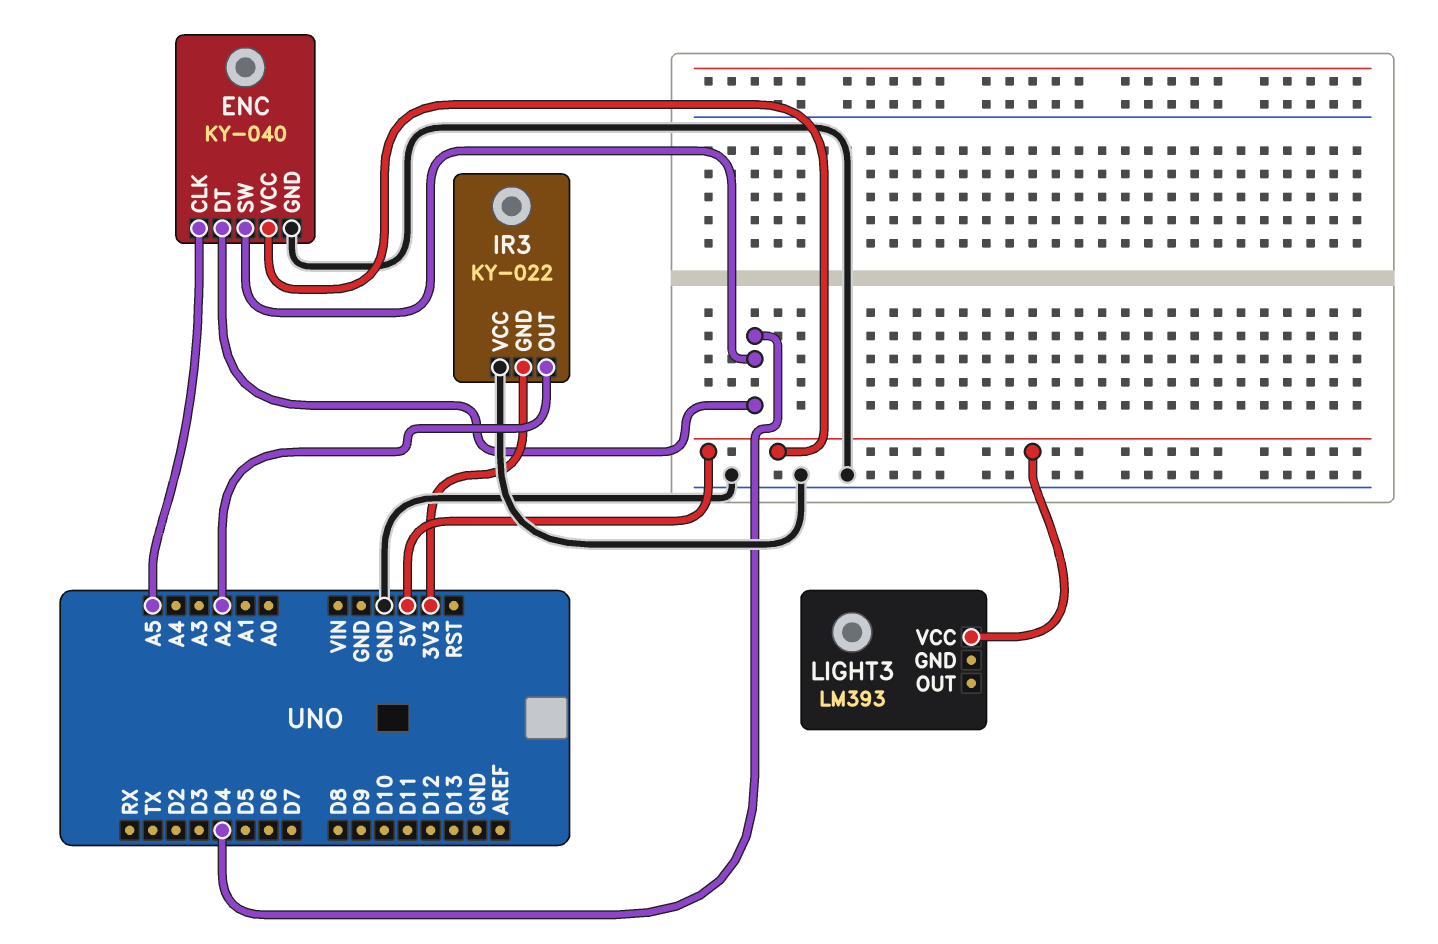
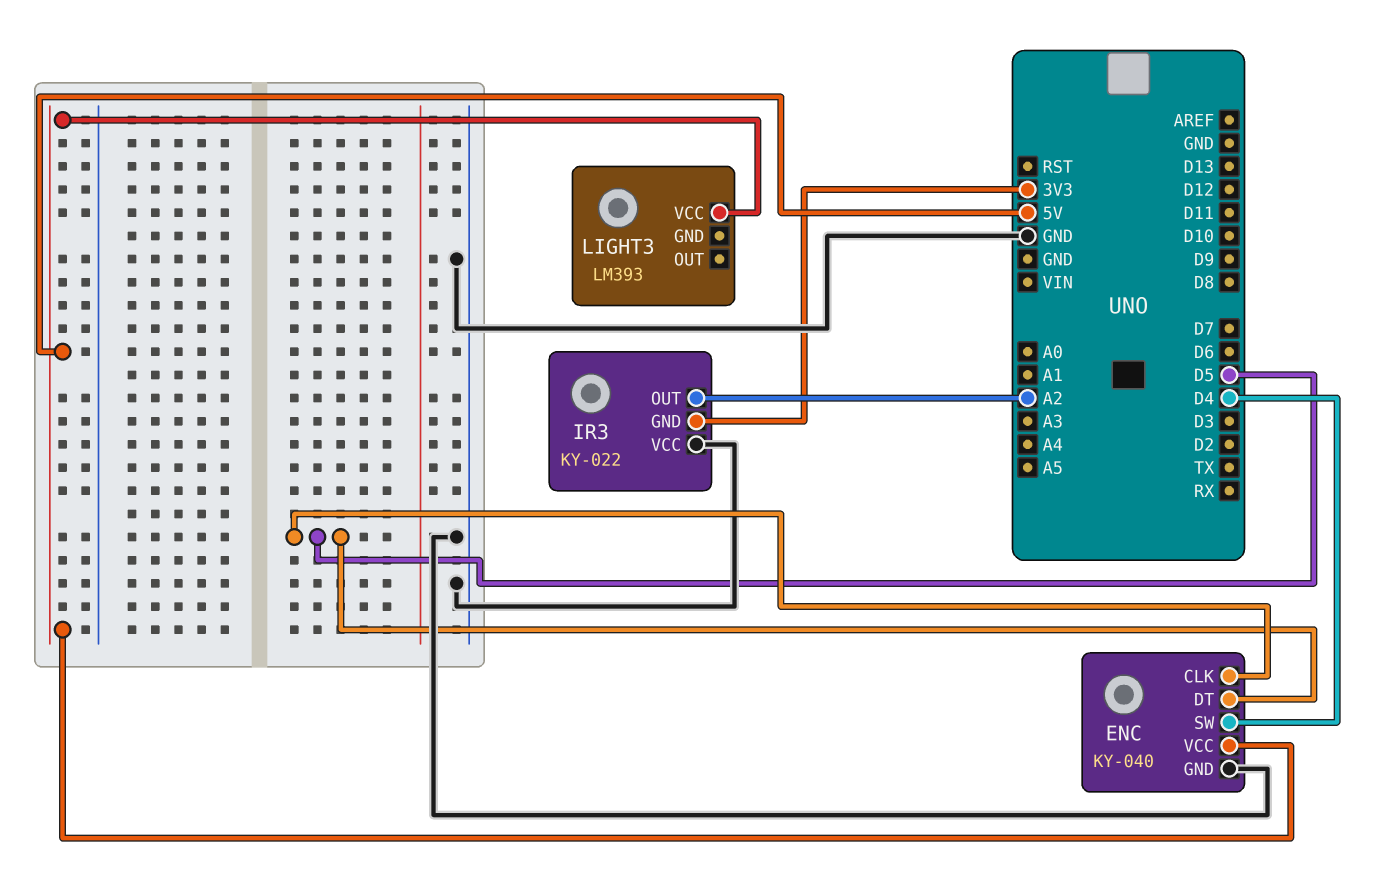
ENC pin CLK: A5 -> D5
ENC pin DT: D4 -> D5

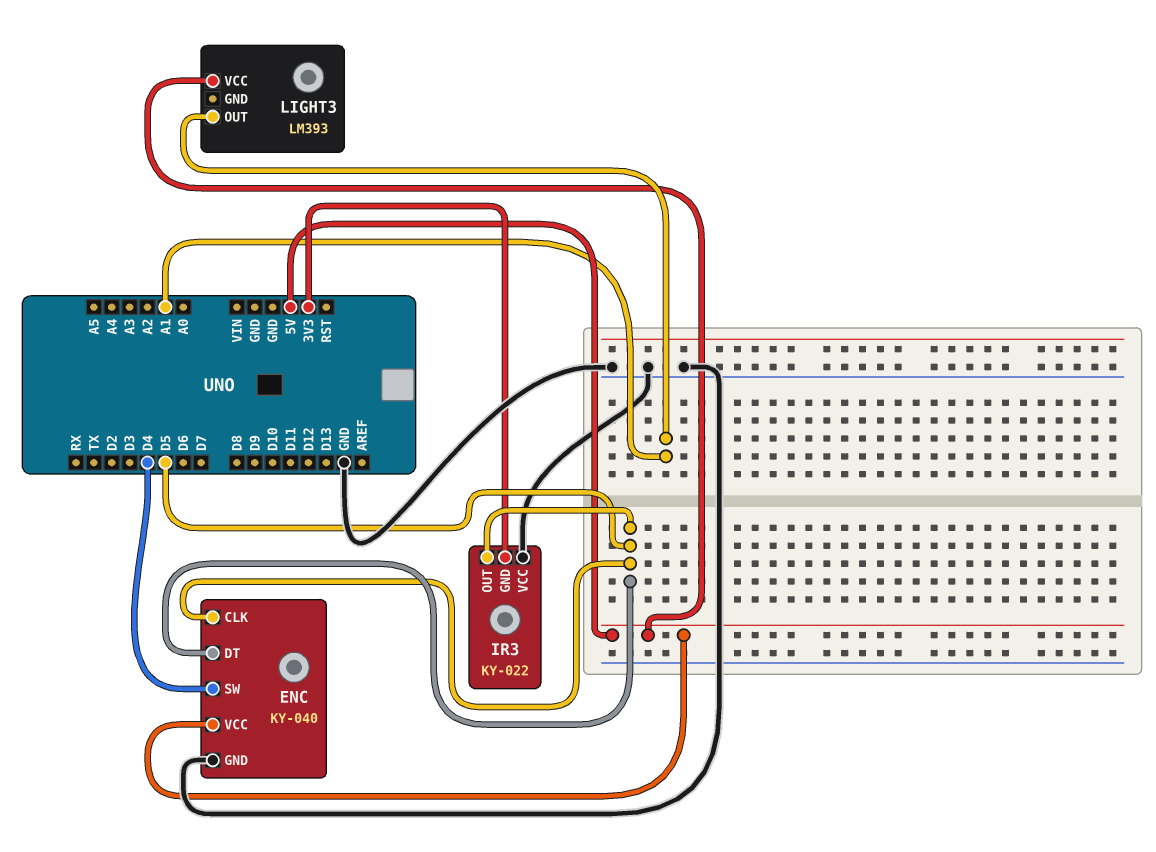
IR3 pin OUT: A2 -> D5
LIGHT3 pin OUT: none -> A1

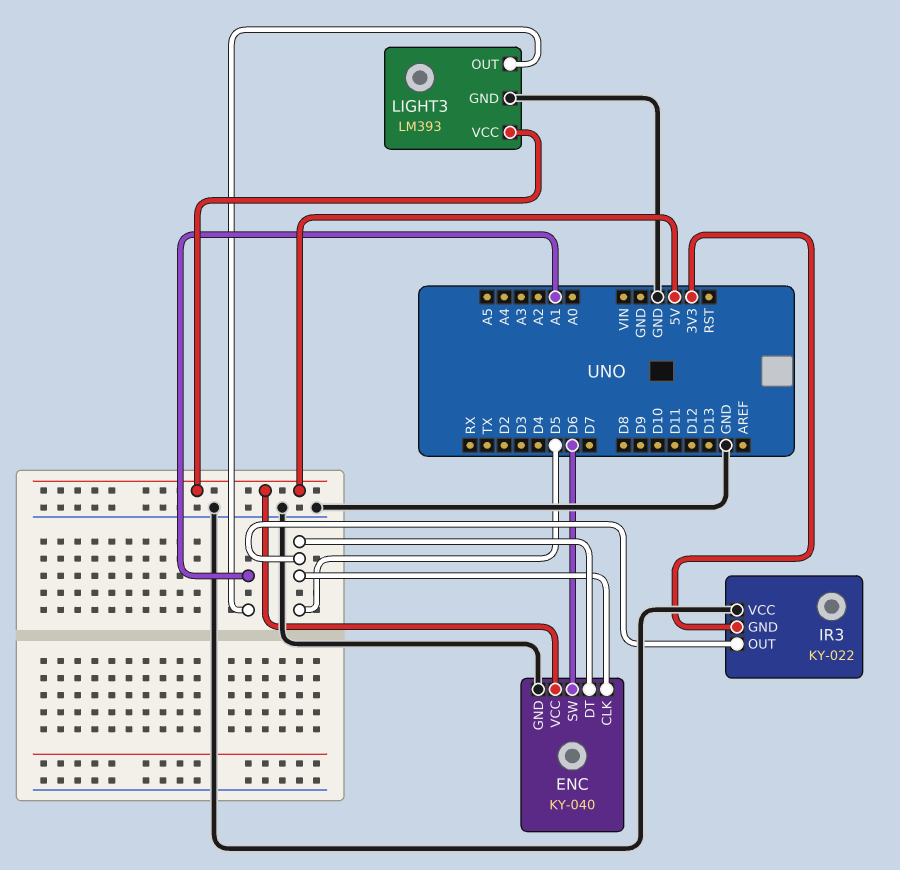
ENC pin SW: D4 -> D6
LIGHT3 pin GND: none -> GND

